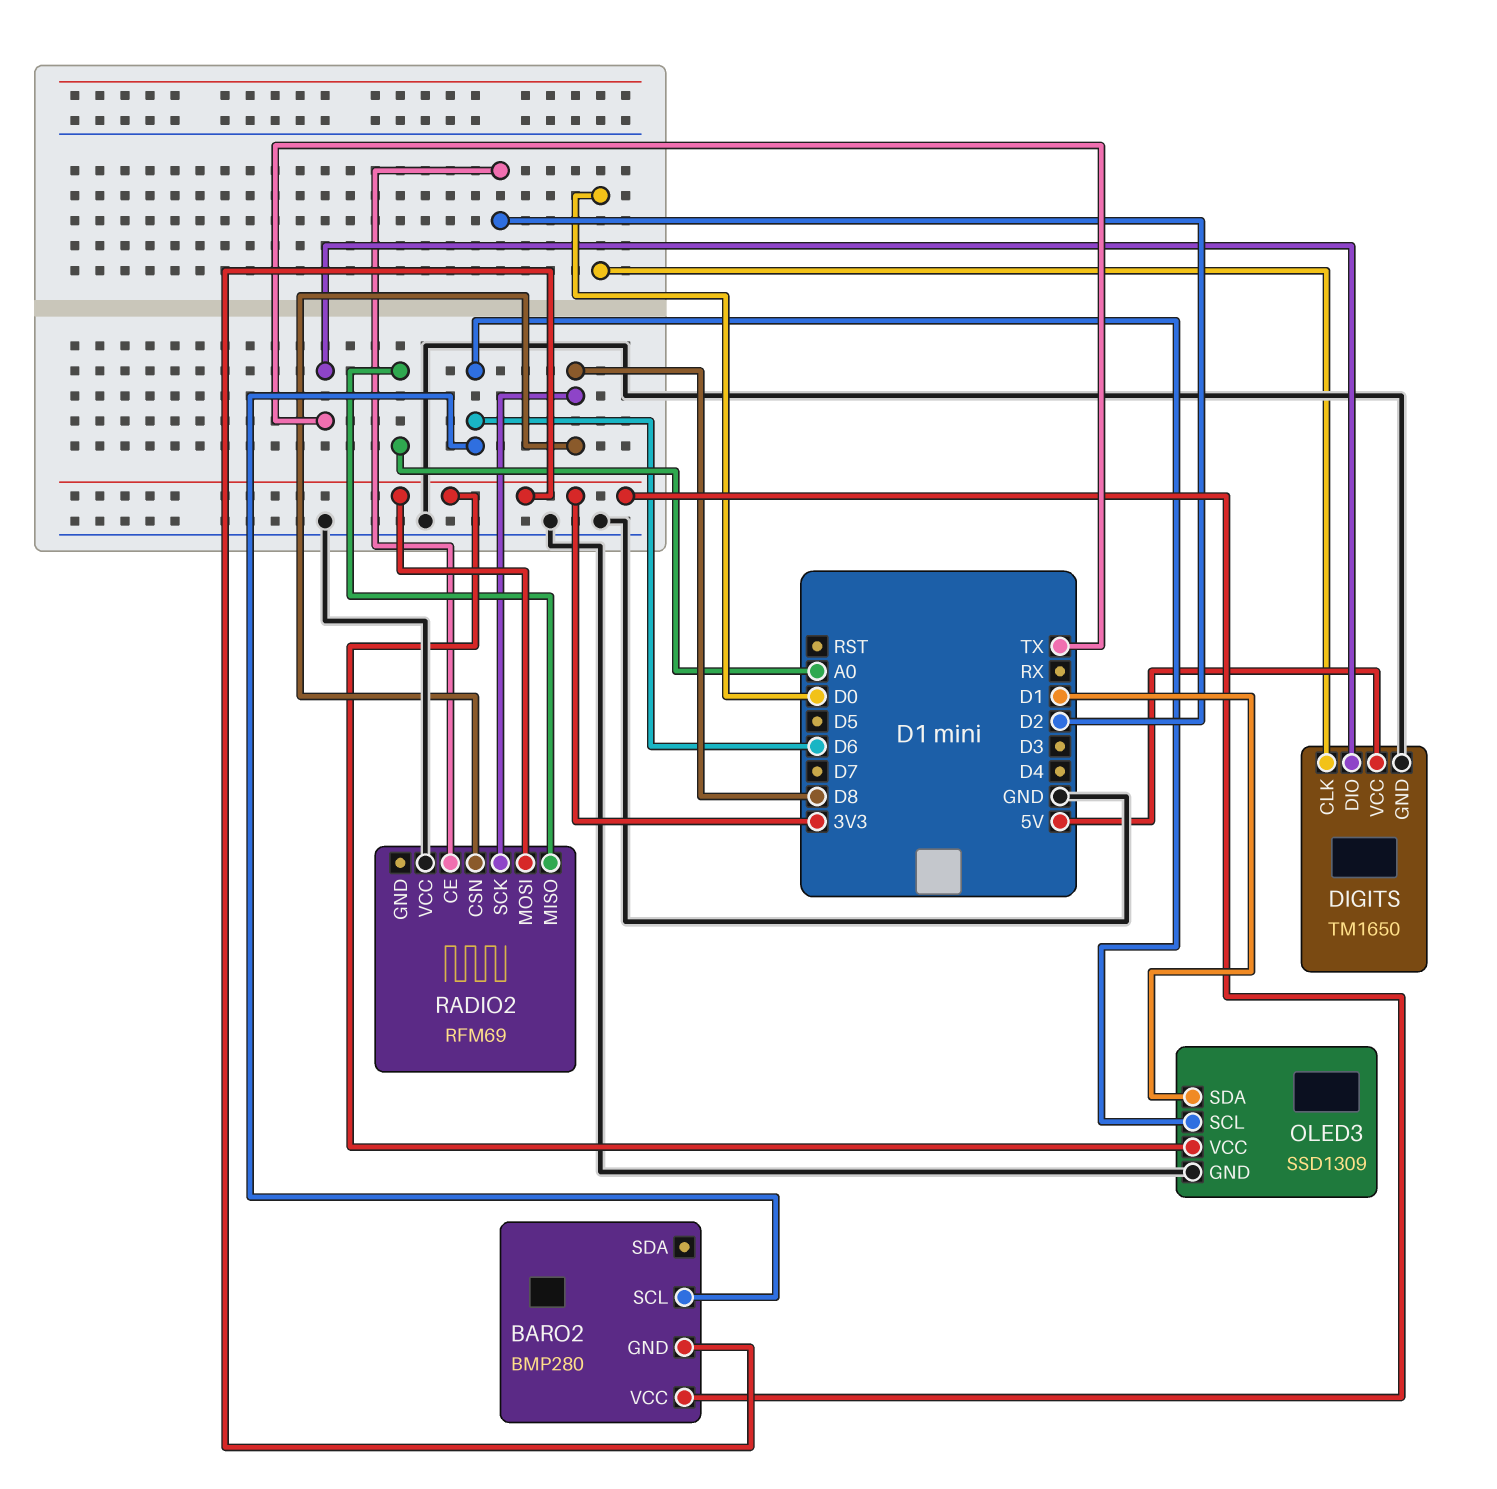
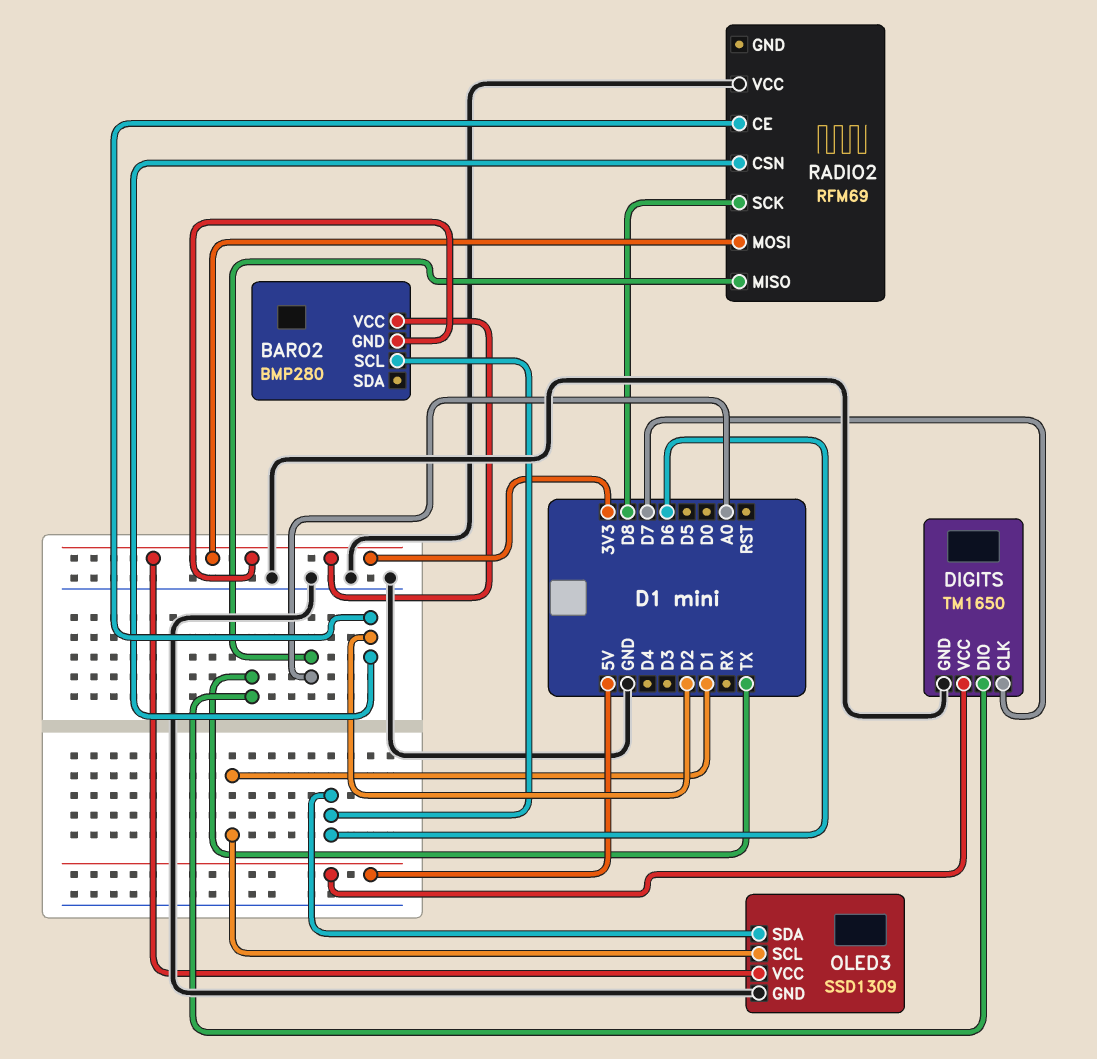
DIGITS pin CLK: D0 -> D7
OLED3 pin SCL: D6 -> D1
OLED3 pin SDA: D1 -> D6
RADIO2 pin CSN: D8 -> D2

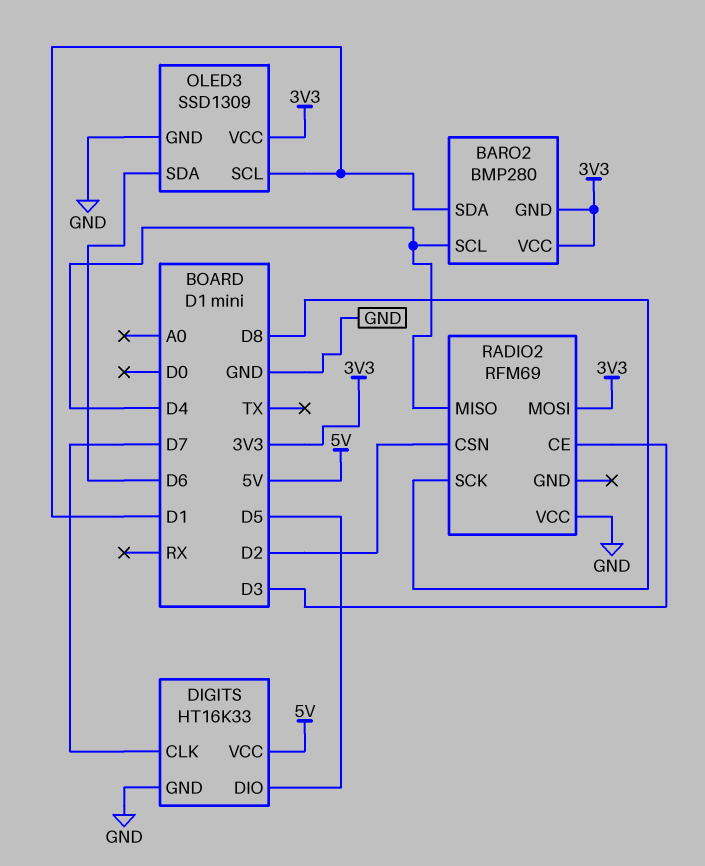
BARO2 pin SCL: D6 -> D4
BARO2 pin SDA: none -> D1
DIGITS: TM1650 -> HT16K33
DIGITS pin DIO: TX -> D5
RADIO2 pin CE: D2 -> D3
RADIO2 pin MISO: A0 -> D4

